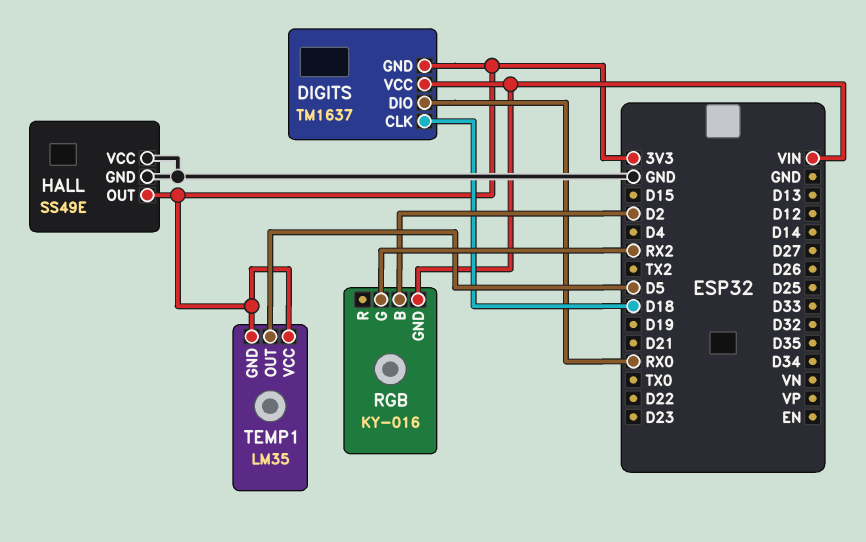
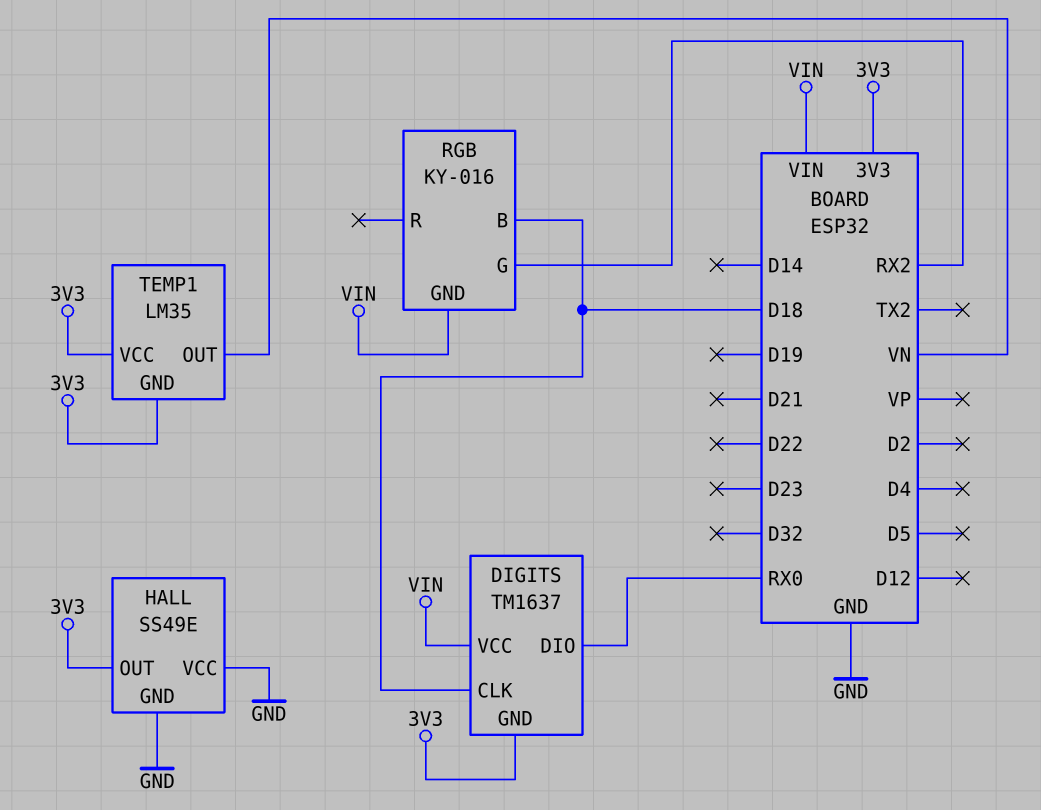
RGB pin B: D2 -> D18
TEMP1 pin OUT: D5 -> VN

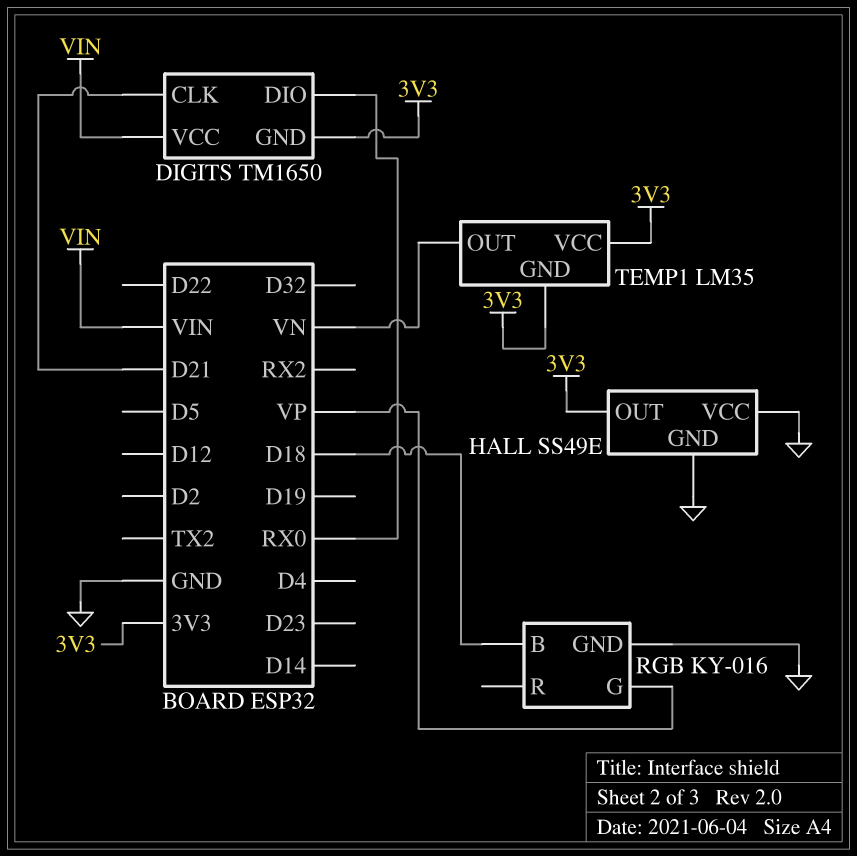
DIGITS: TM1637 -> TM1650
DIGITS pin CLK: D18 -> D21
RGB pin G: RX2 -> VP
RGB pin GND: VIN -> GND

